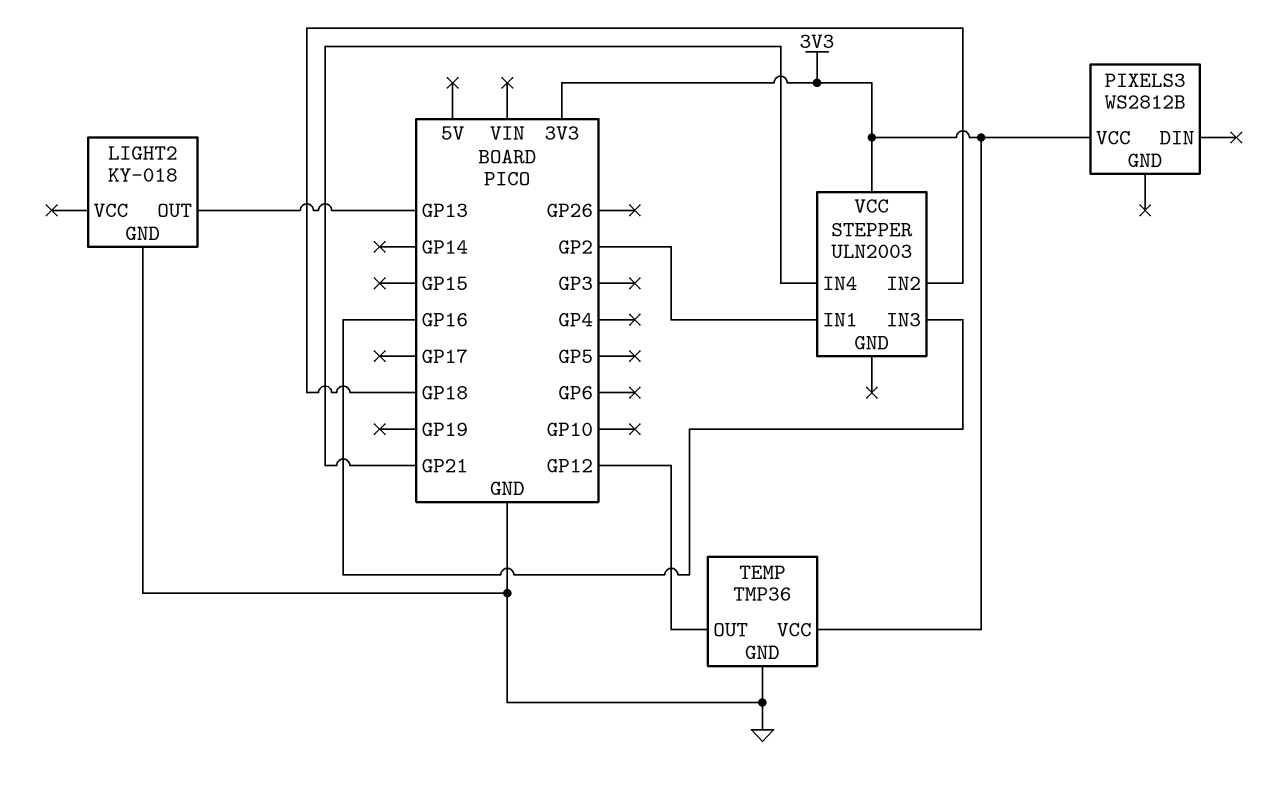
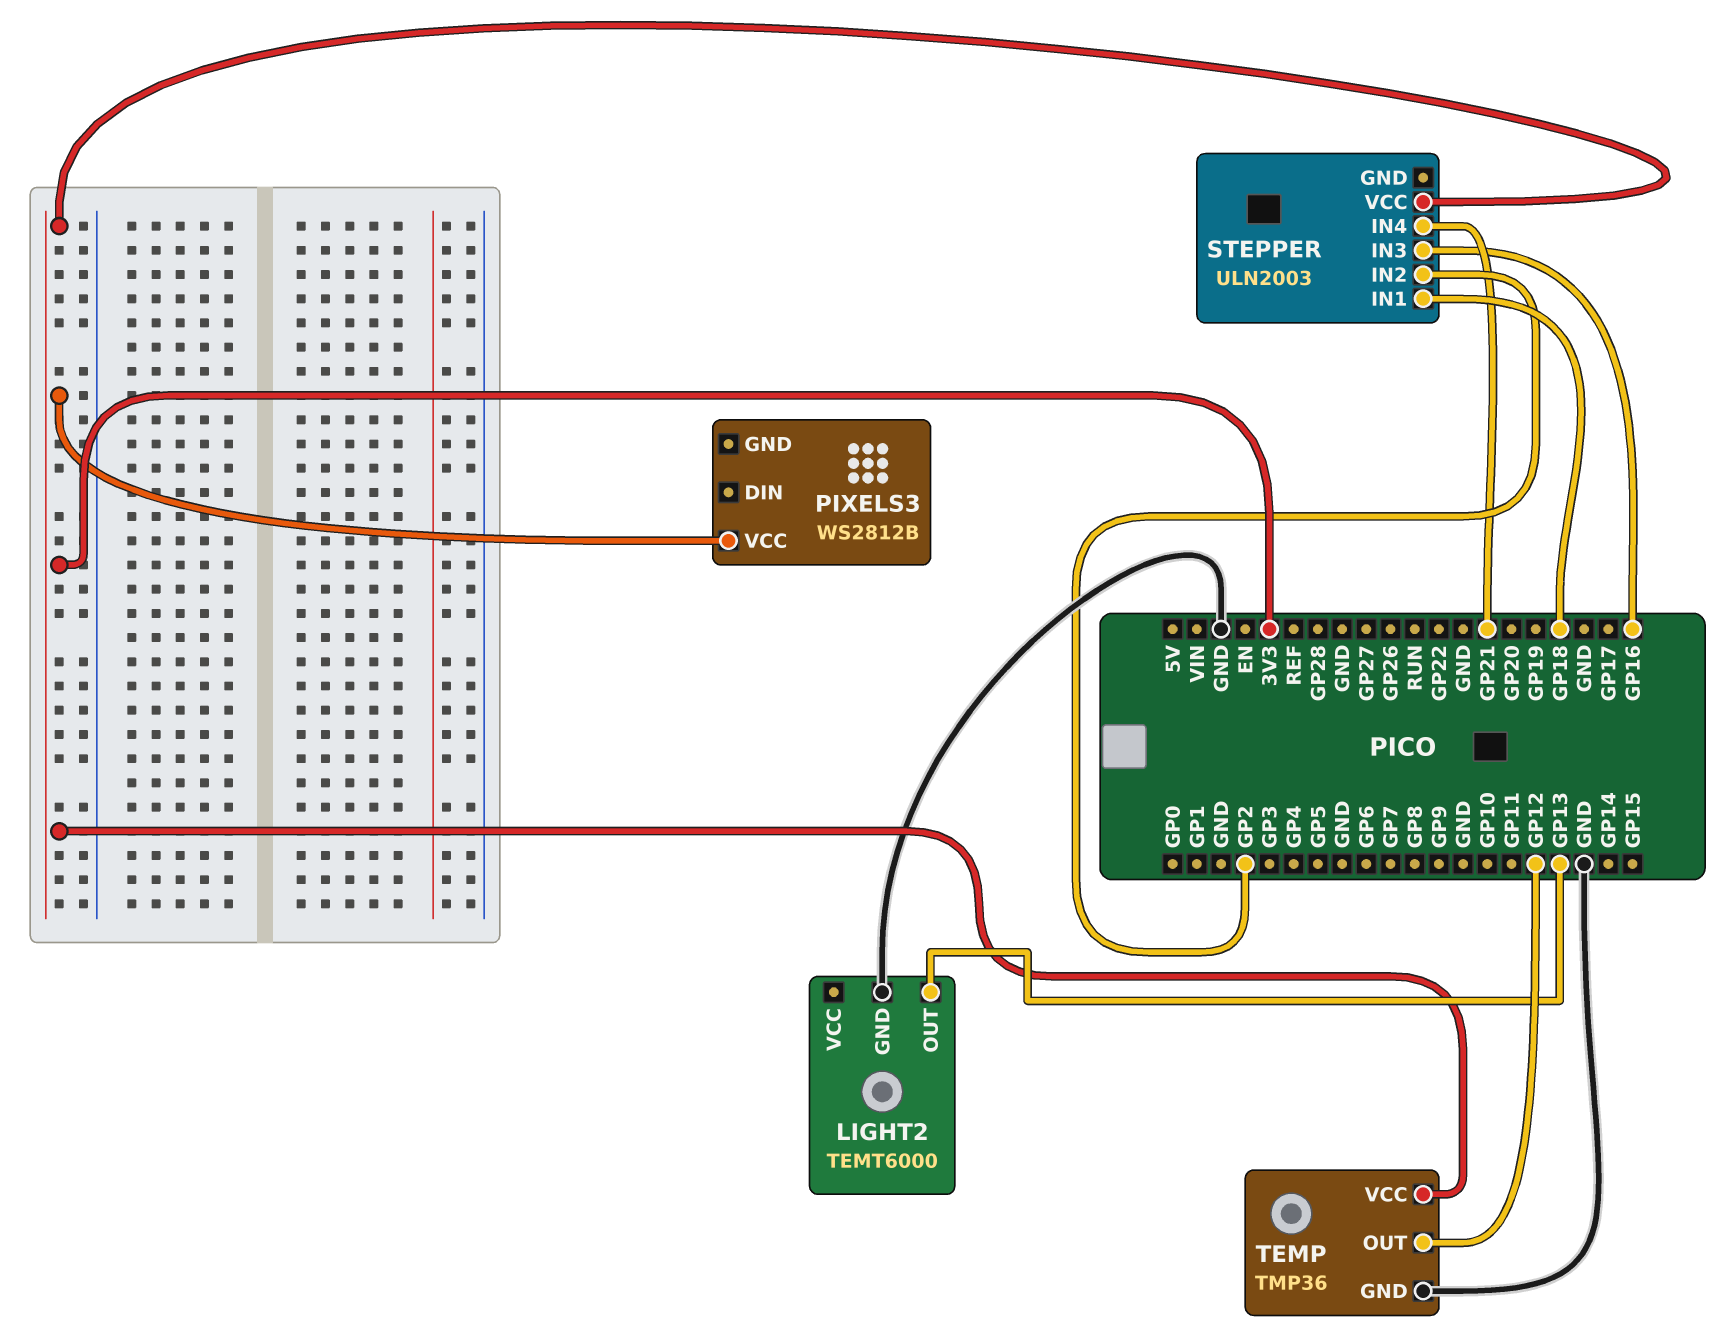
LIGHT2: KY-018 -> TEMT6000
STEPPER pin IN1: GP2 -> GP18
STEPPER pin IN2: GP18 -> GP2

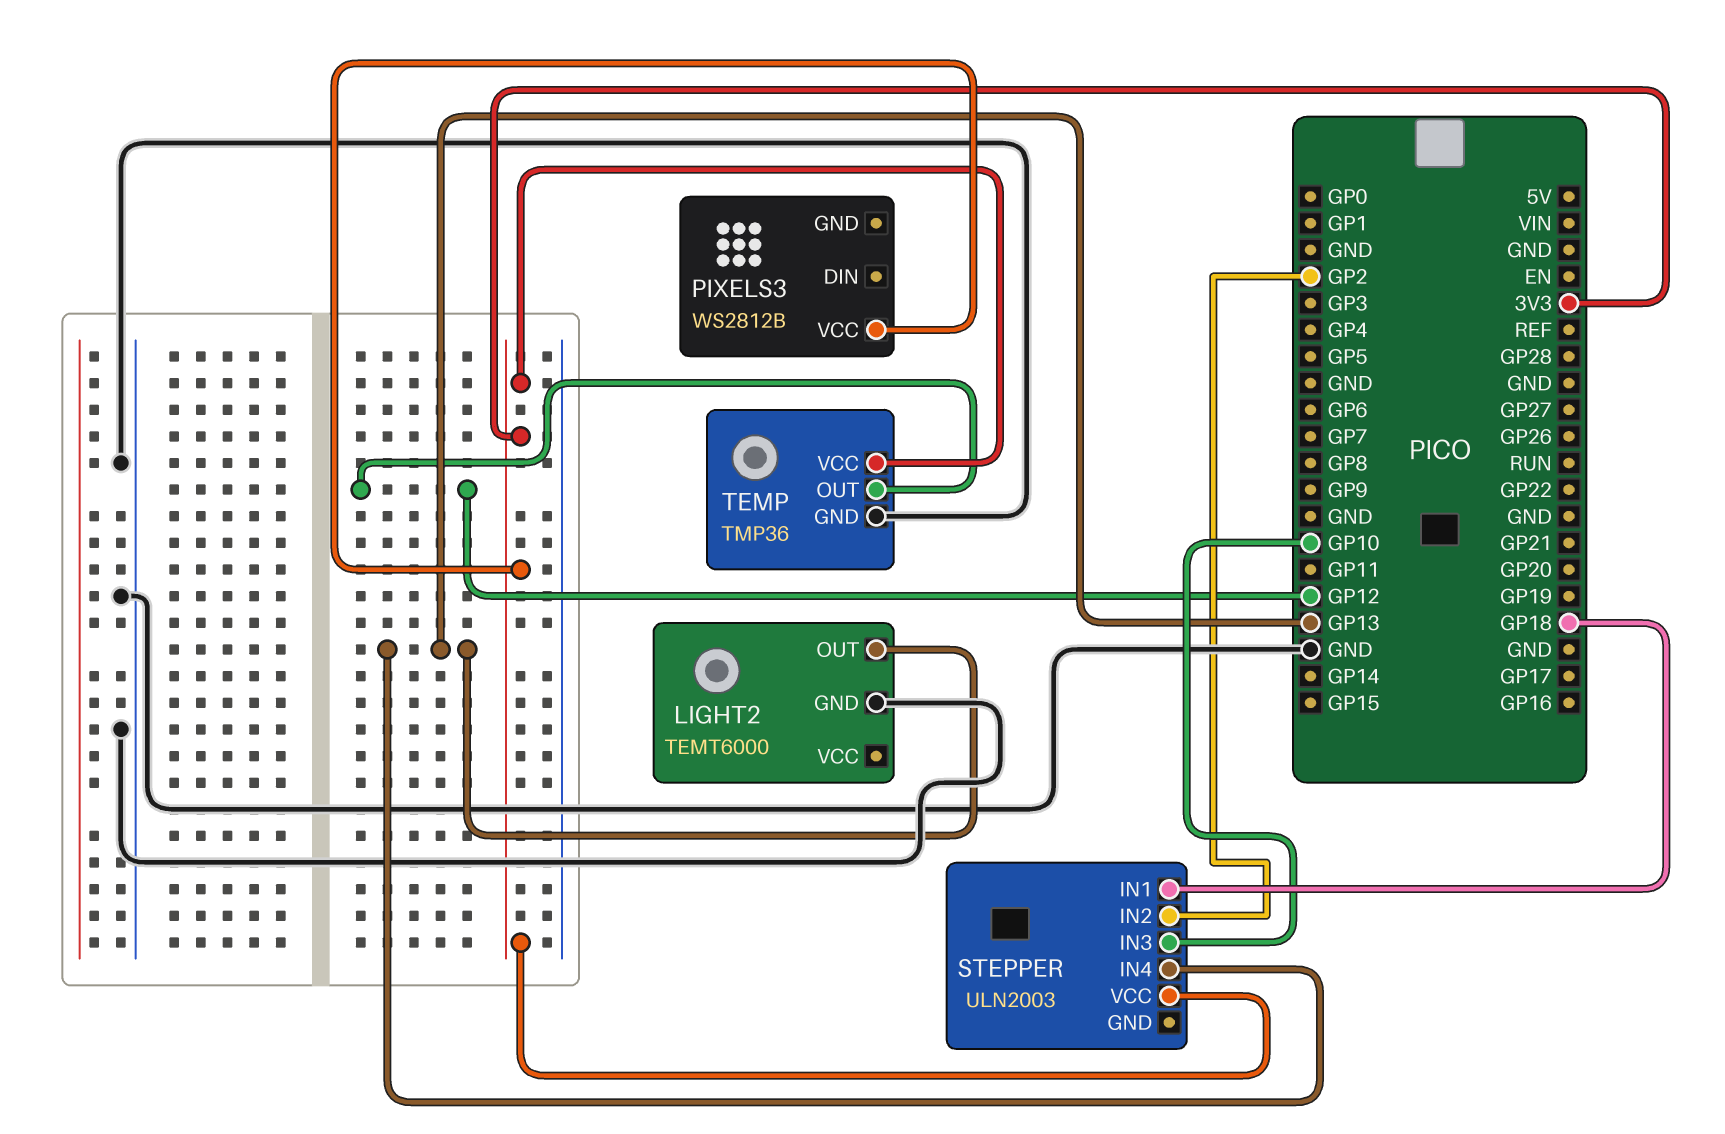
STEPPER pin IN3: GP16 -> GP10
STEPPER pin IN4: GP21 -> GP13

